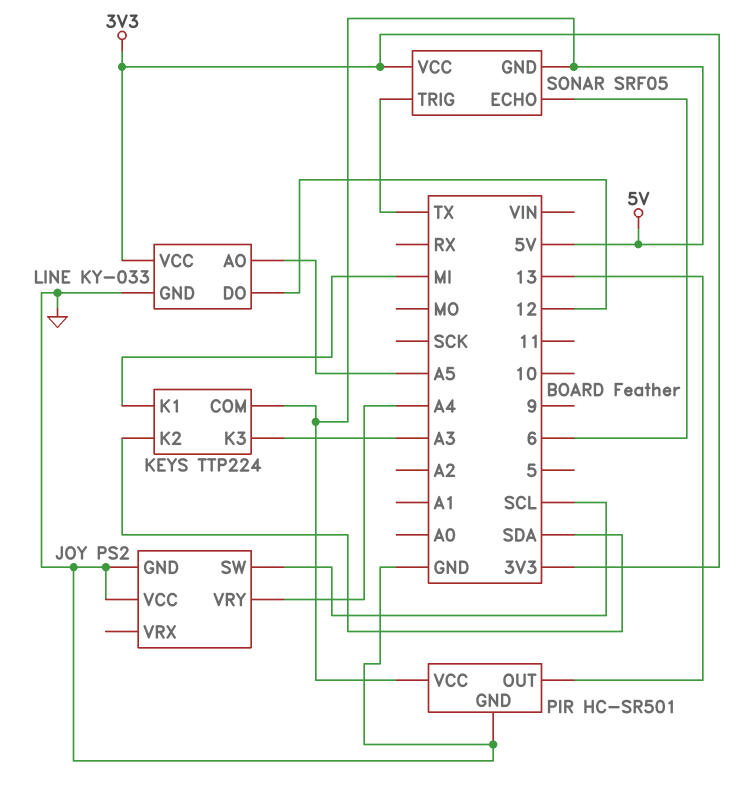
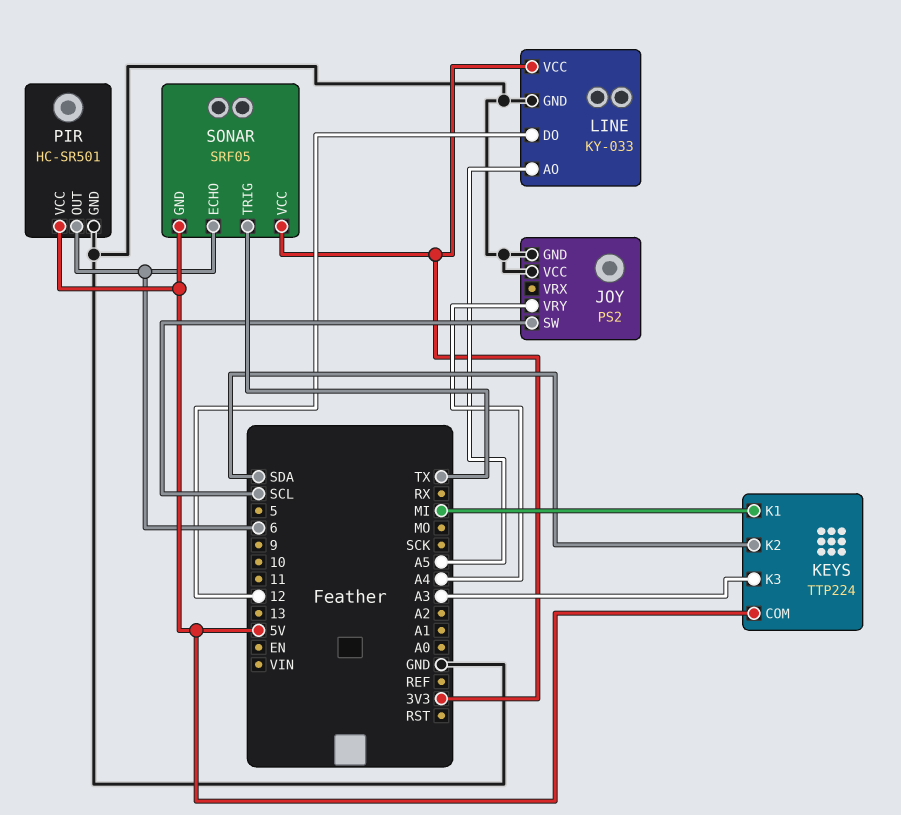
PIR pin OUT: 13 -> 6

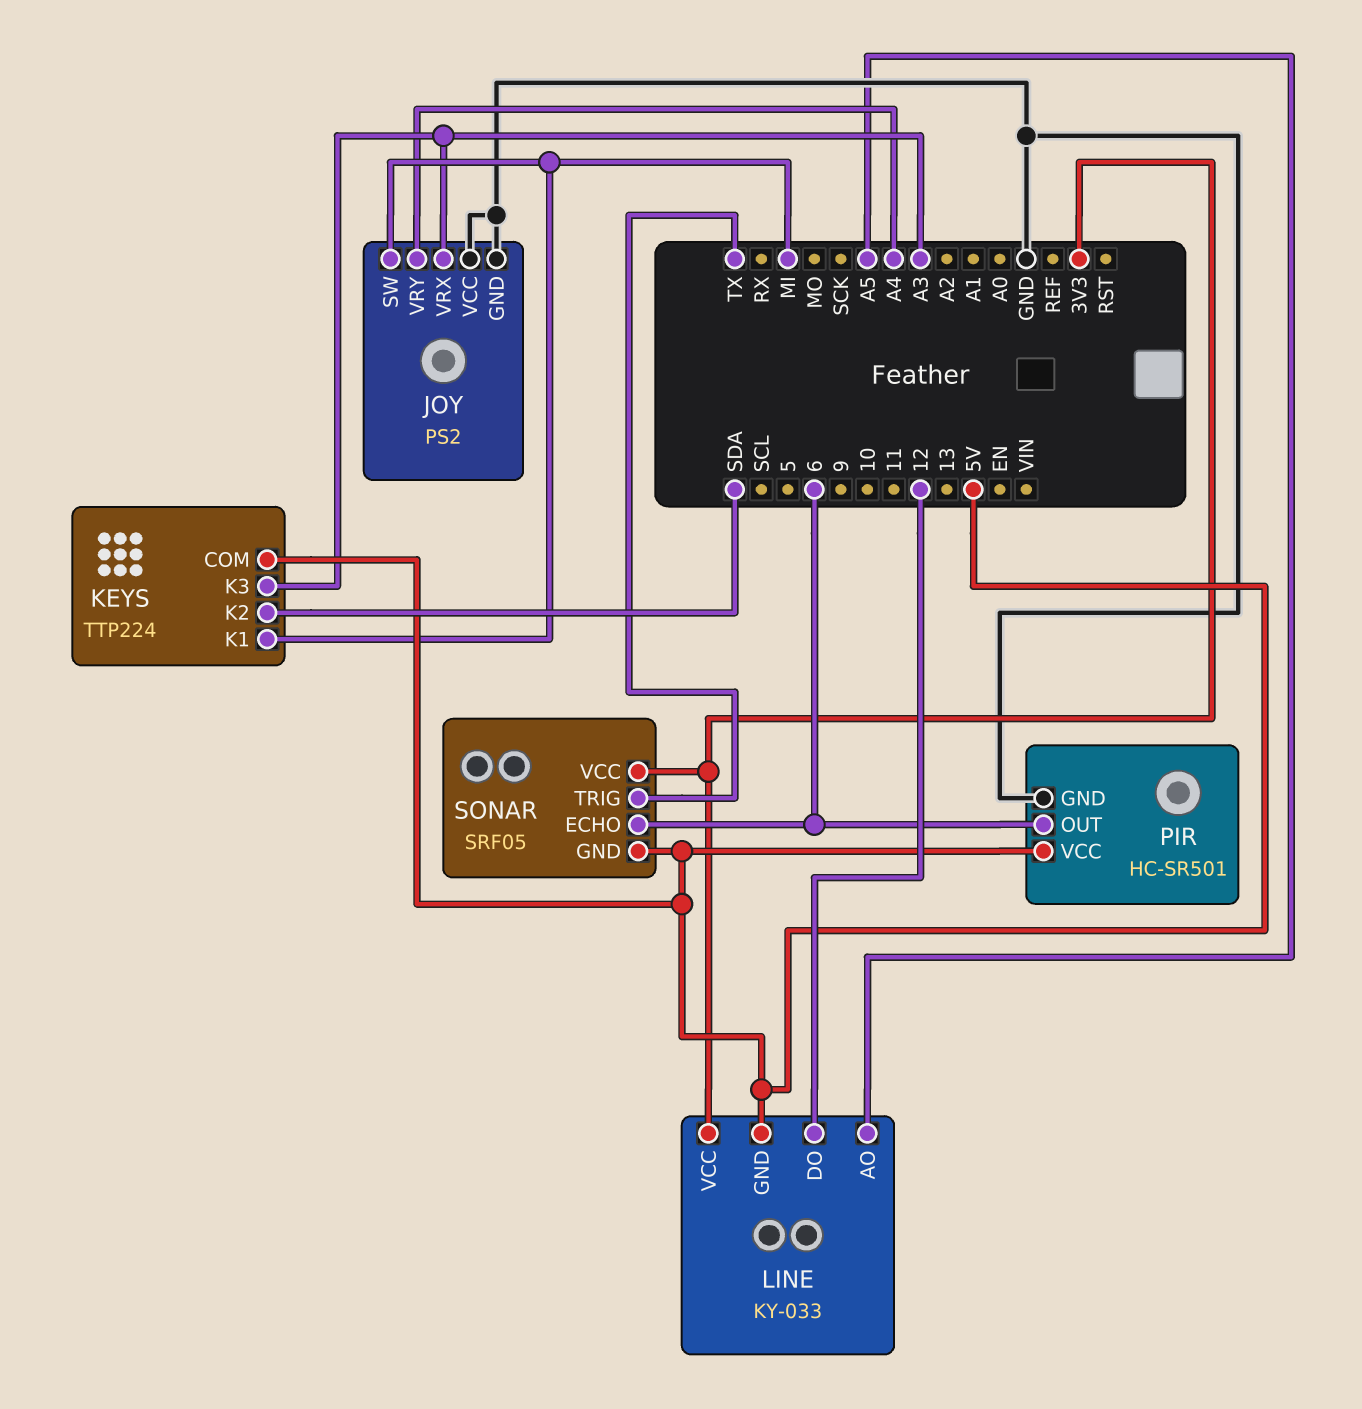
JOY pin SW: SCL -> MI
JOY pin VRX: none -> A3
LINE pin GND: GND -> 5V

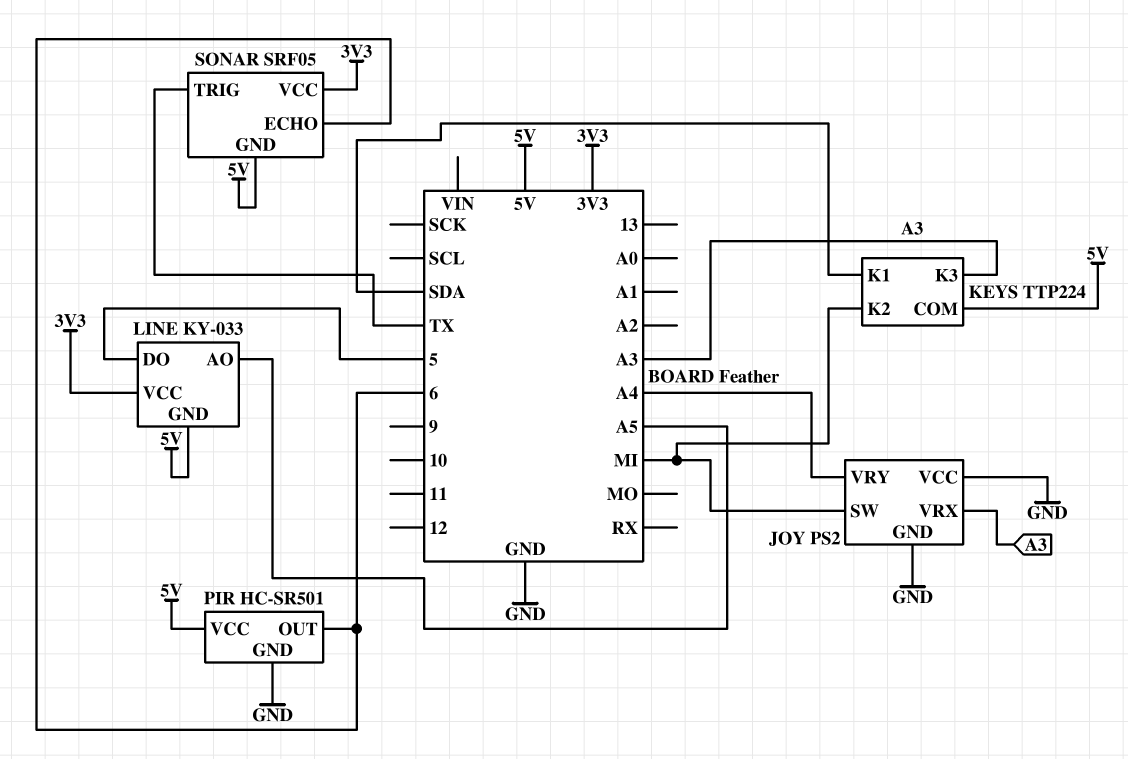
KEYS pin K1: MI -> SDA
KEYS pin K2: SDA -> MI
LINE pin DO: 12 -> 5

